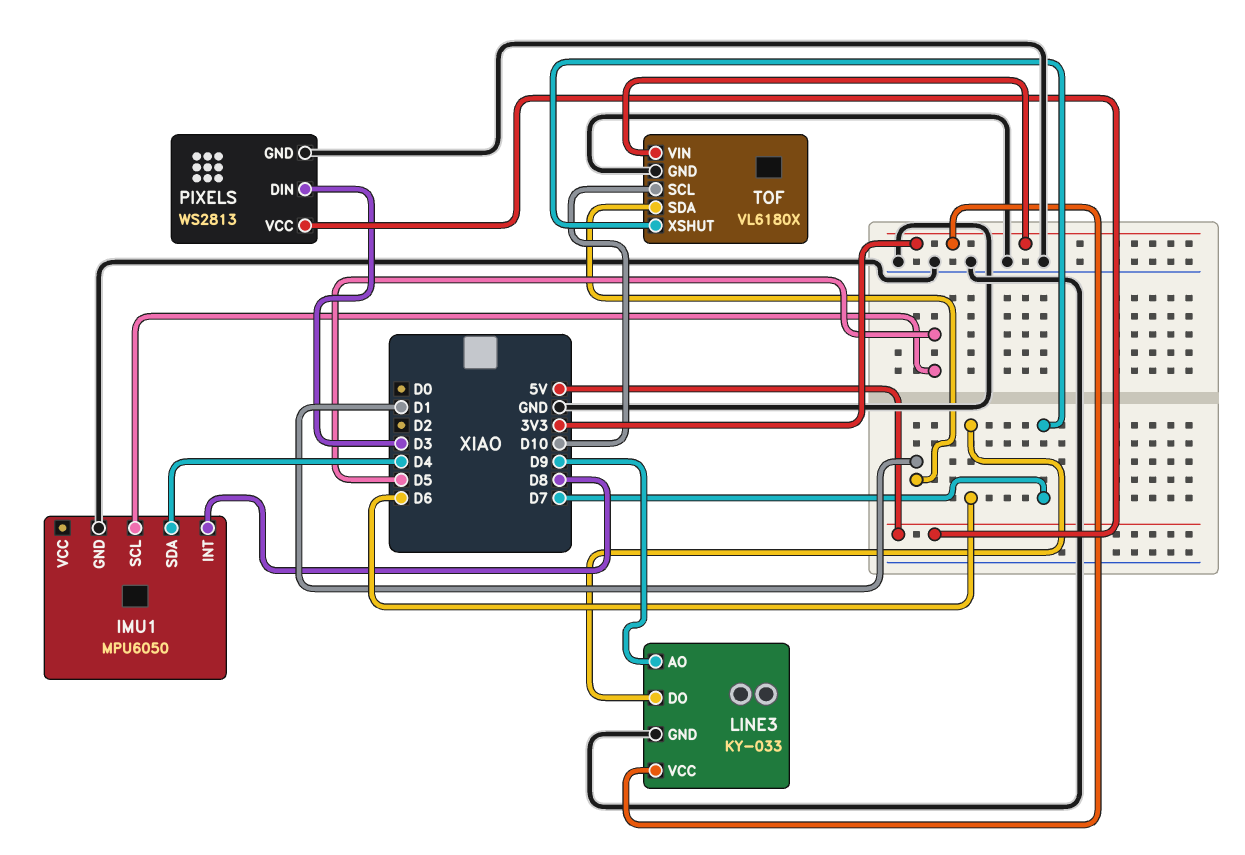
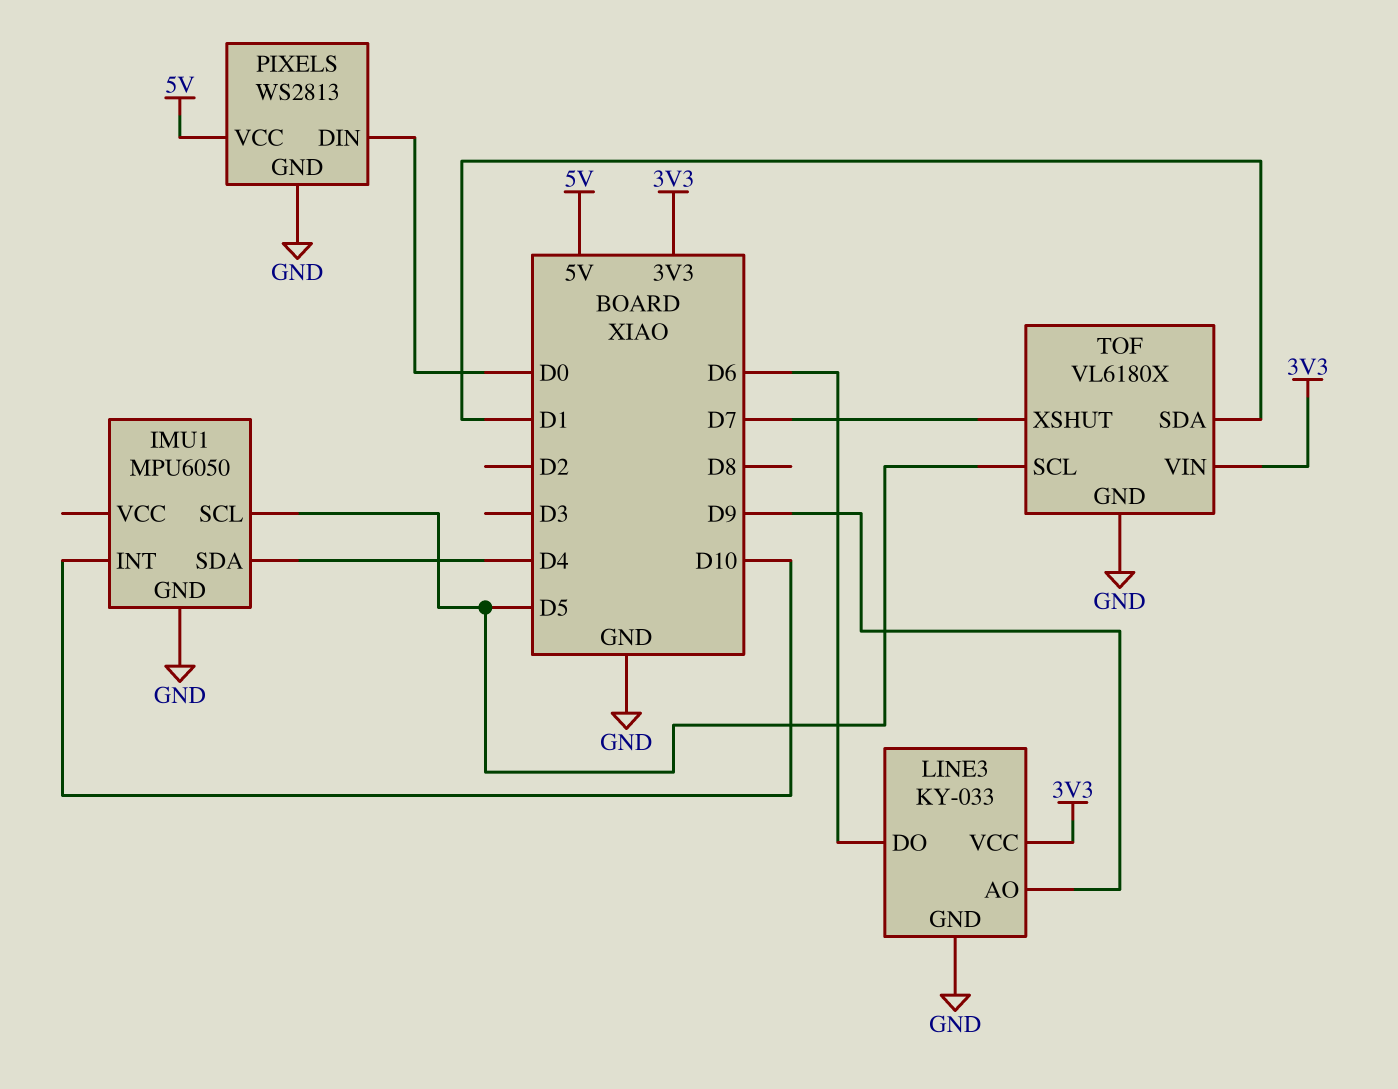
IMU1 pin INT: D8 -> D10
PIXELS pin DIN: D3 -> D0
TOF pin SCL: D10 -> D5

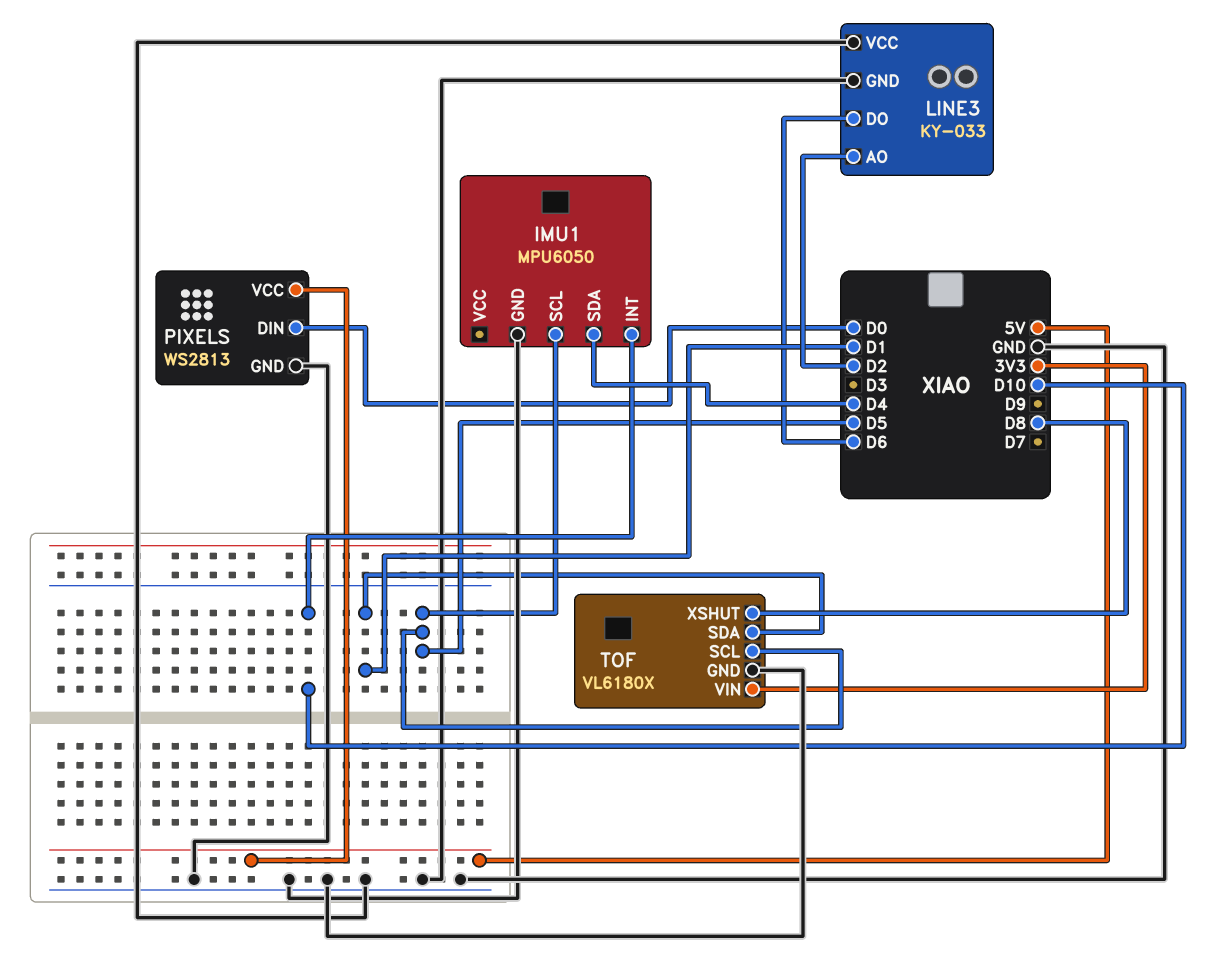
LINE3 pin AO: D9 -> D2
LINE3 pin VCC: 3V3 -> GND
TOF pin XSHUT: D7 -> D8

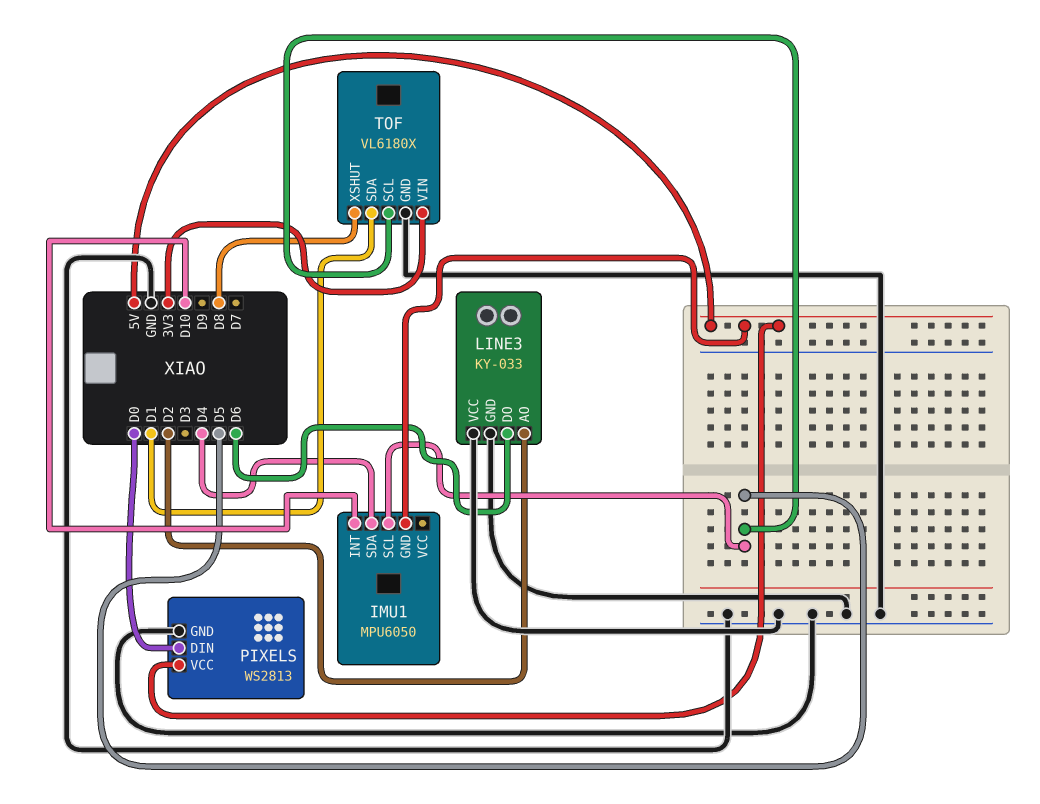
IMU1 pin GND: GND -> 5V

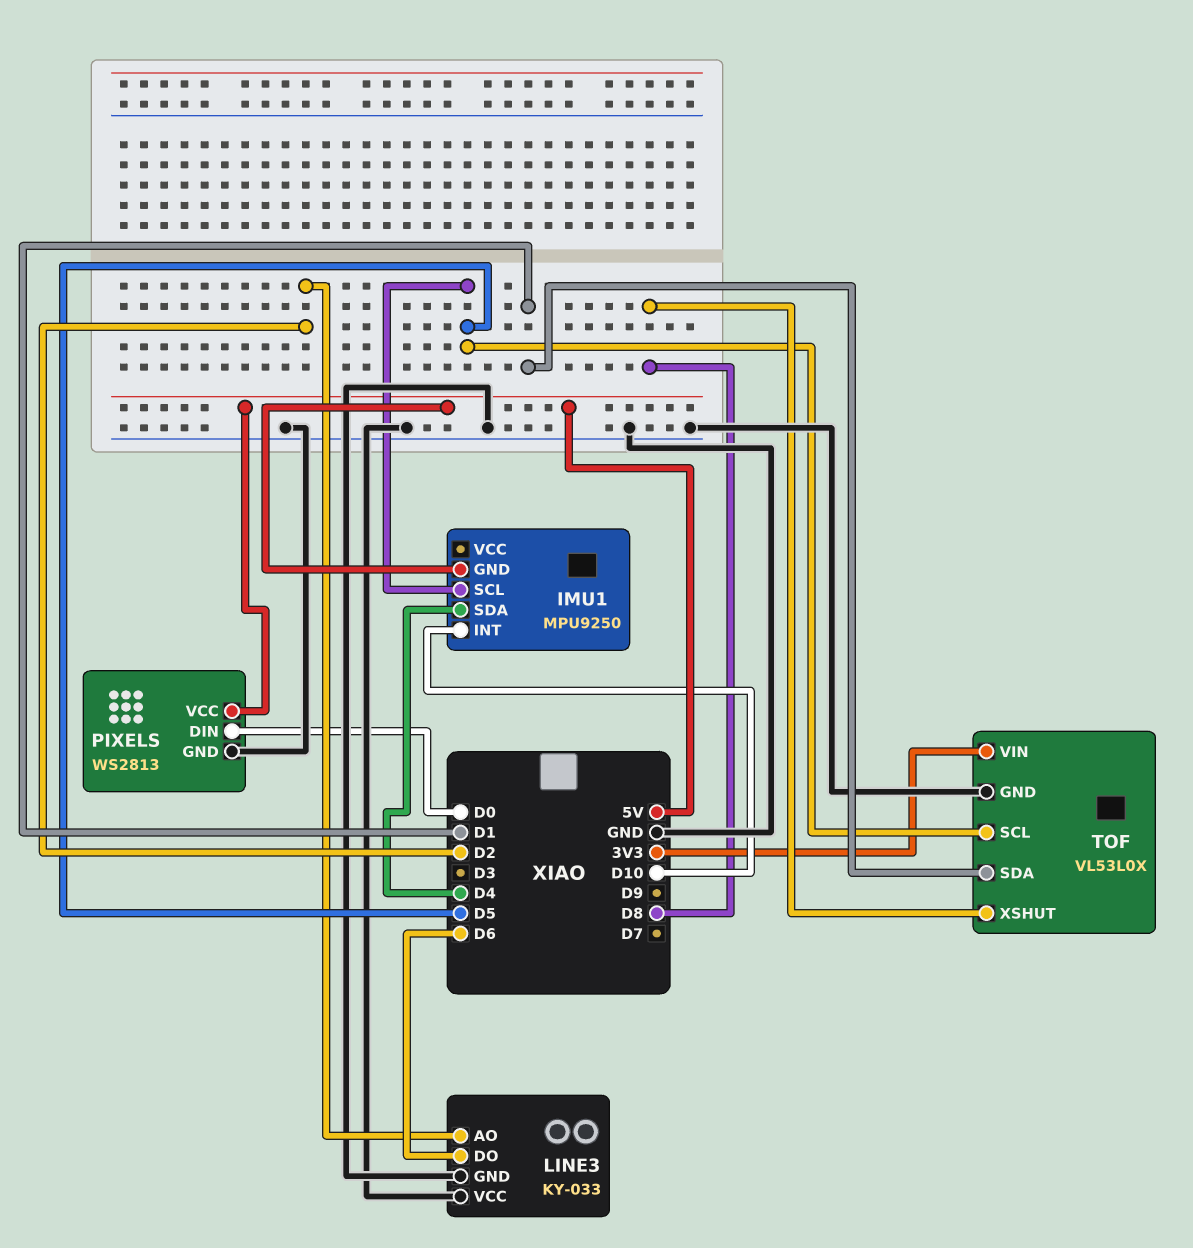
IMU1: MPU6050 -> MPU9250
TOF: VL6180X -> VL53L0X

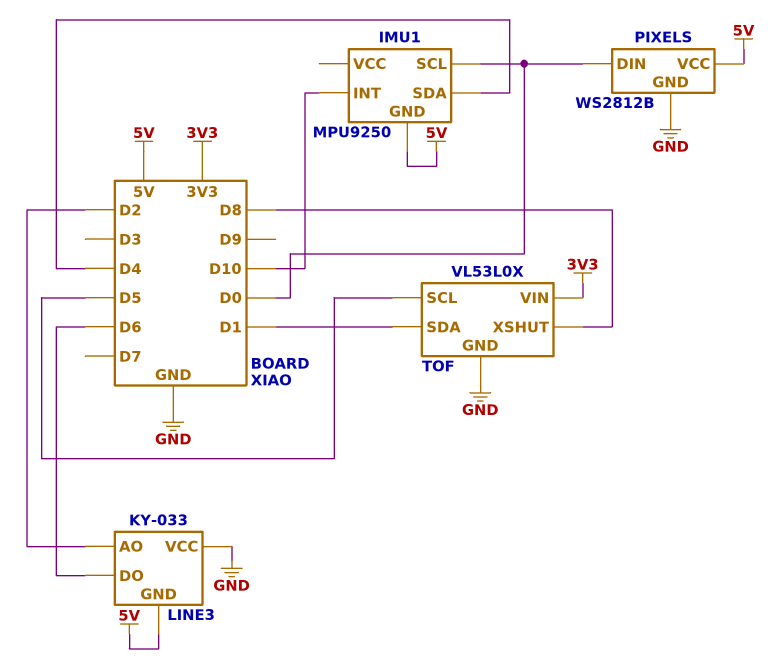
IMU1 pin SCL: D5 -> D0
LINE3 pin GND: GND -> 5V
PIXELS: WS2813 -> WS2812B

